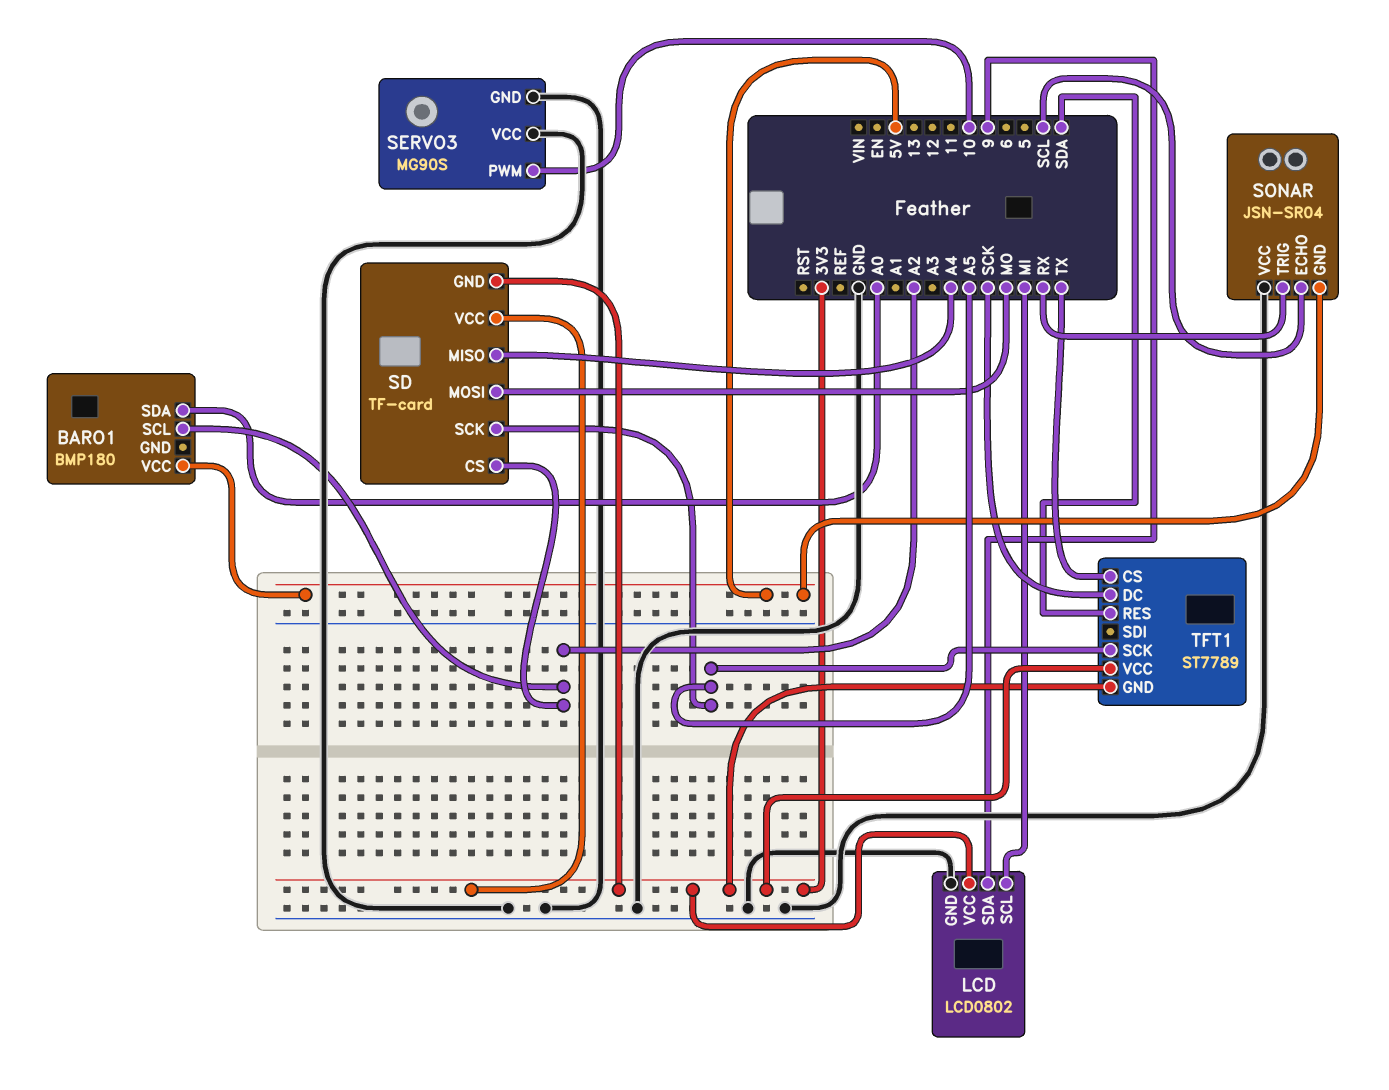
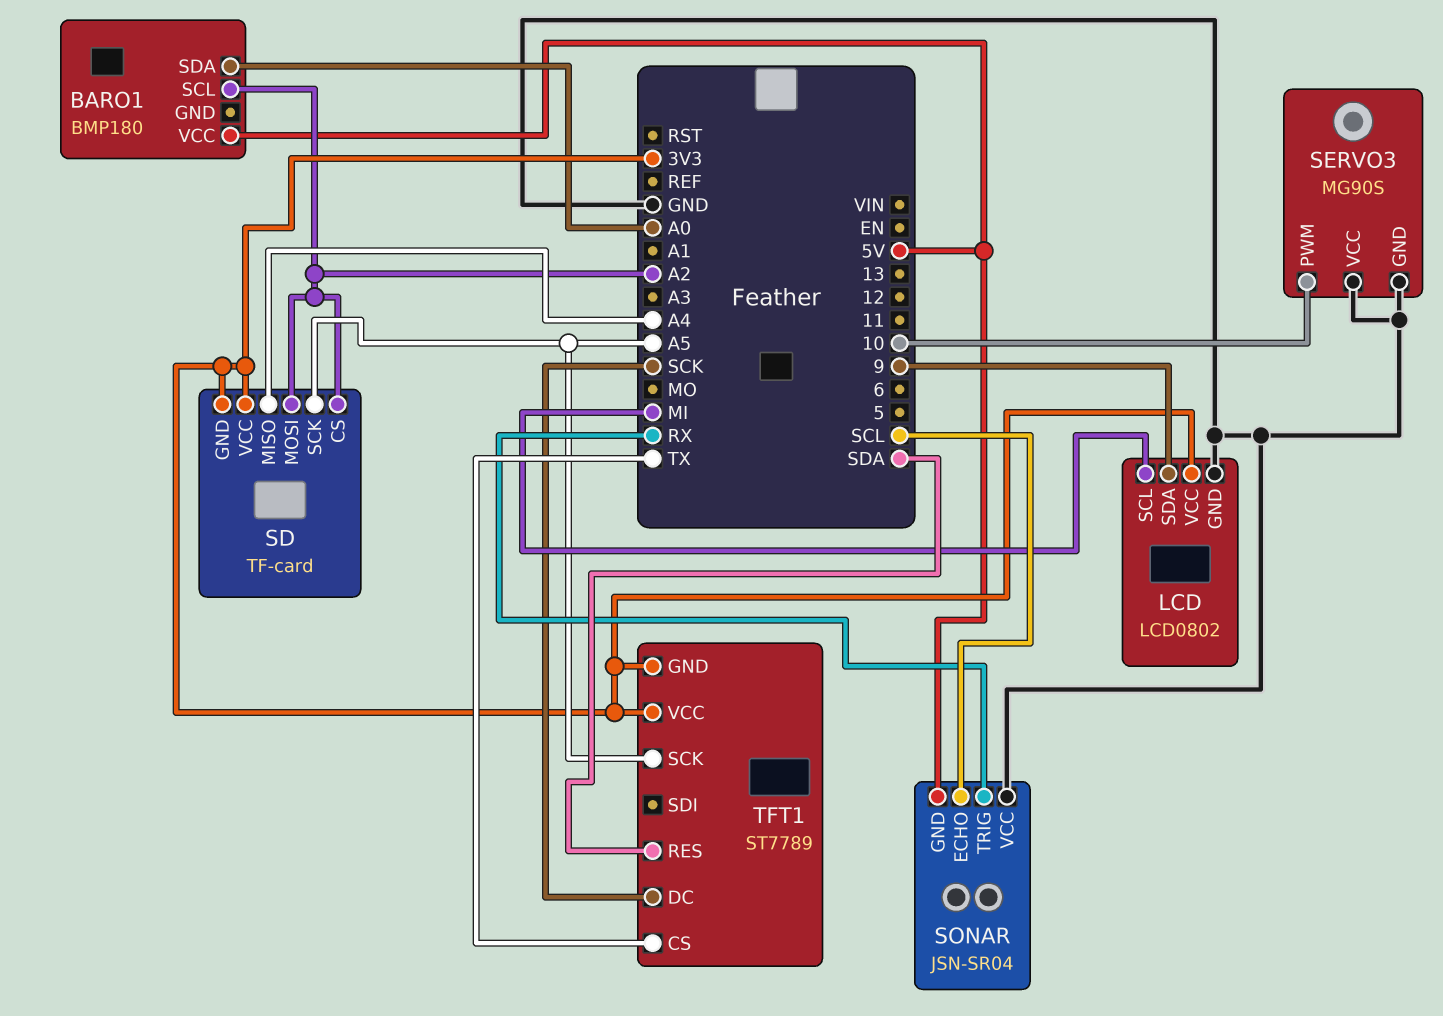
SD pin MOSI: MO -> A2

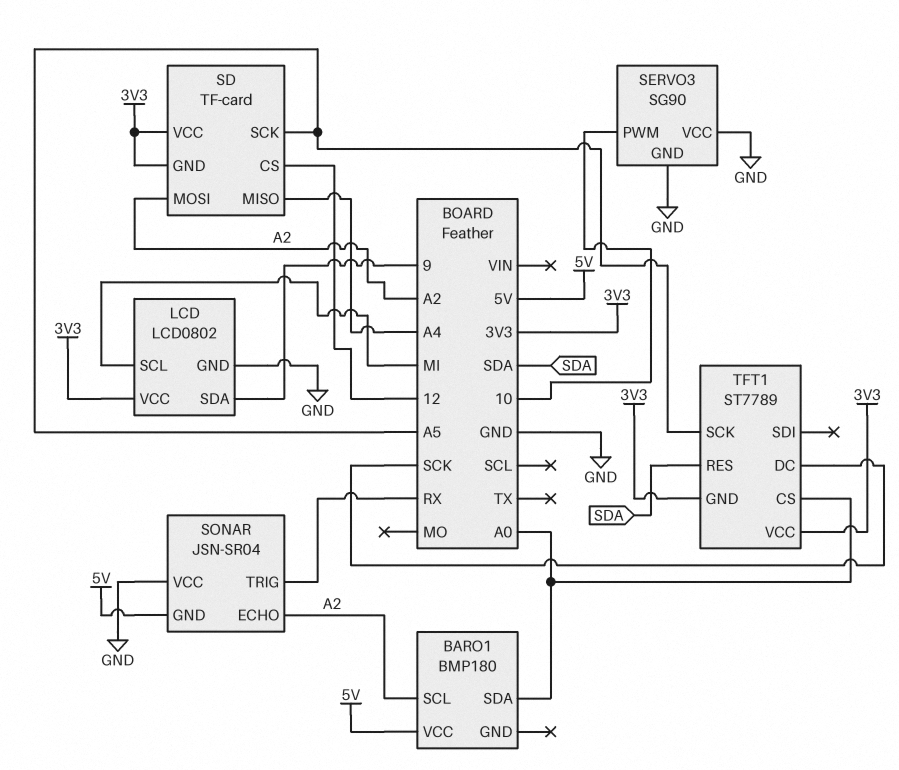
SD pin CS: A2 -> 12
SERVO3: MG90S -> SG90
SONAR pin ECHO: SCL -> A2
TFT1 pin CS: TX -> A0

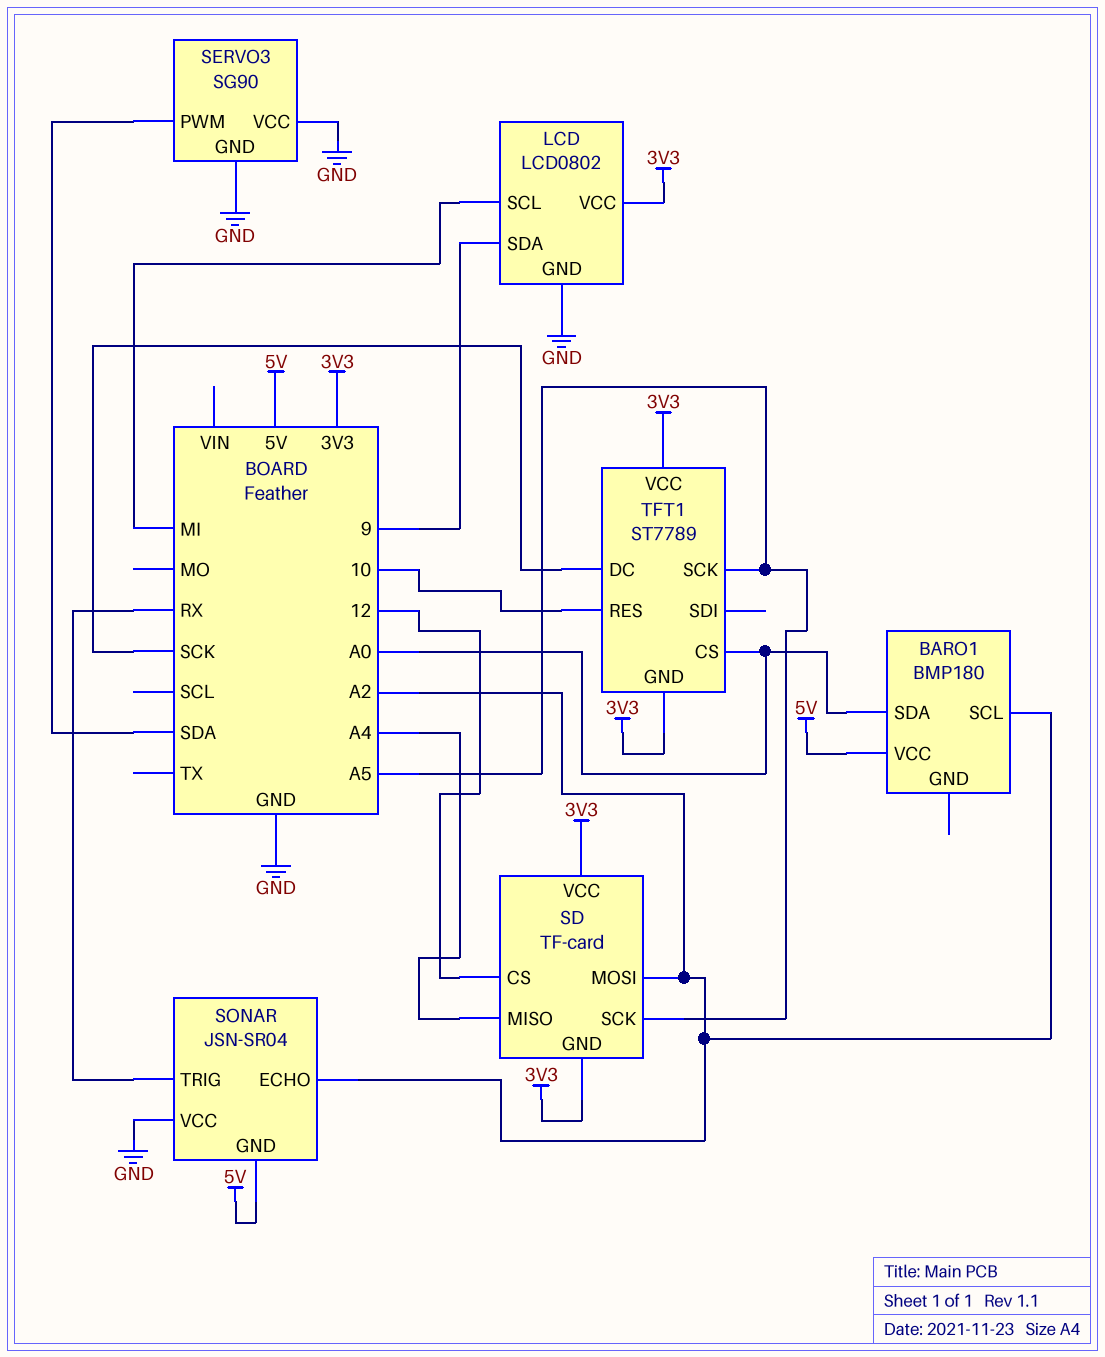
SERVO3 pin PWM: 10 -> SDA
TFT1 pin RES: SDA -> 10

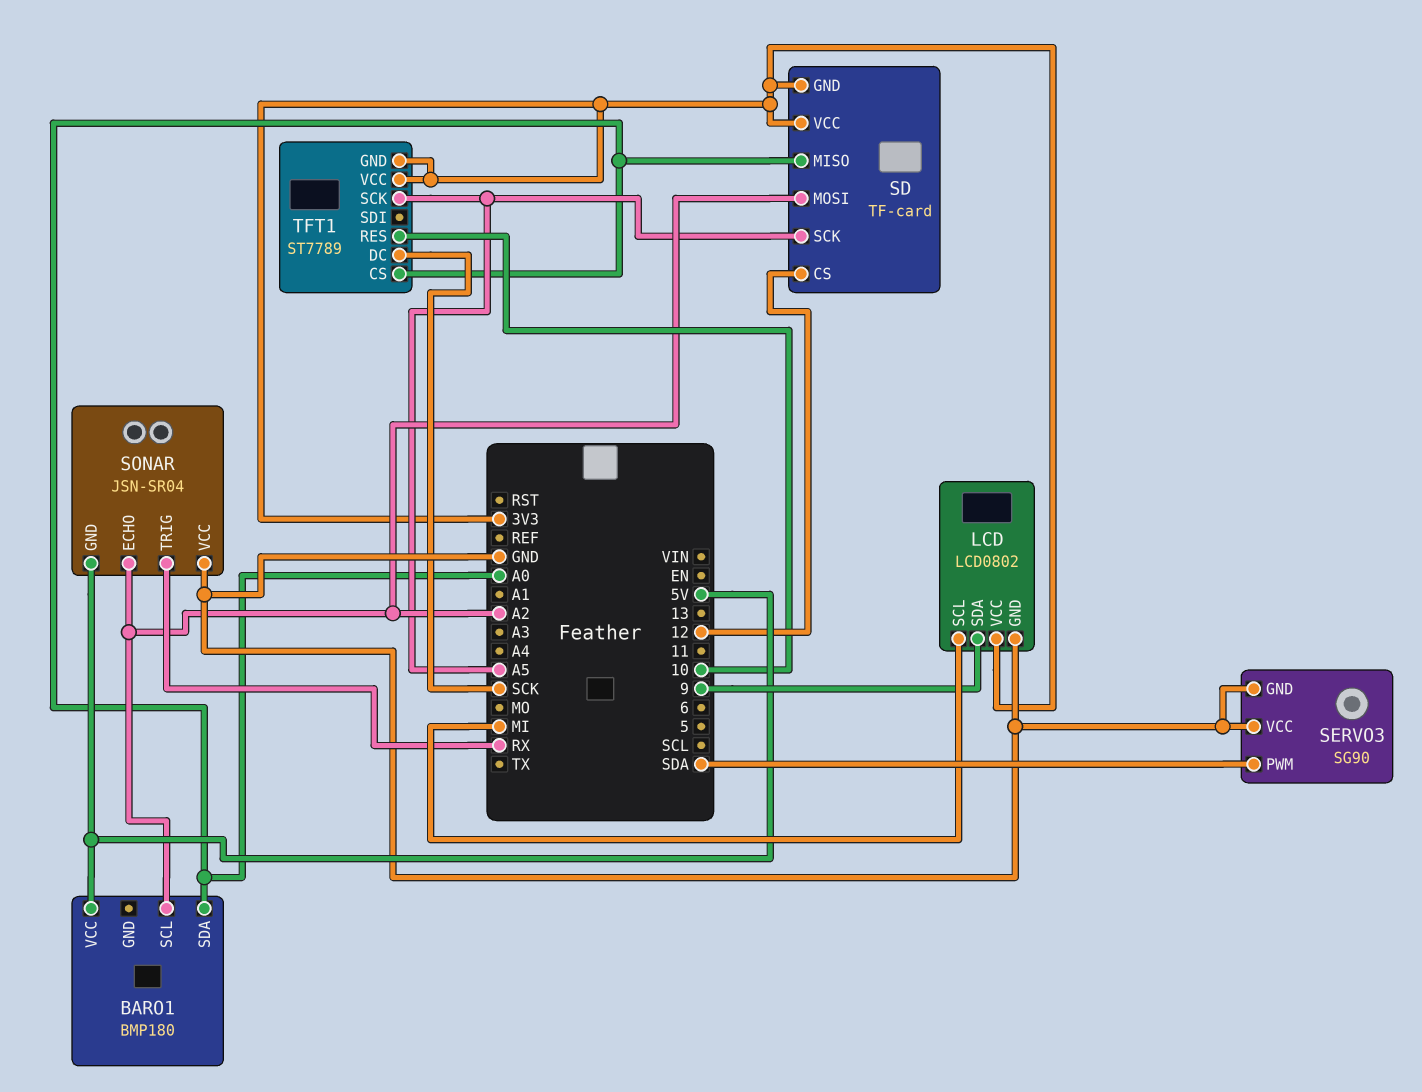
SD pin MISO: A4 -> A0

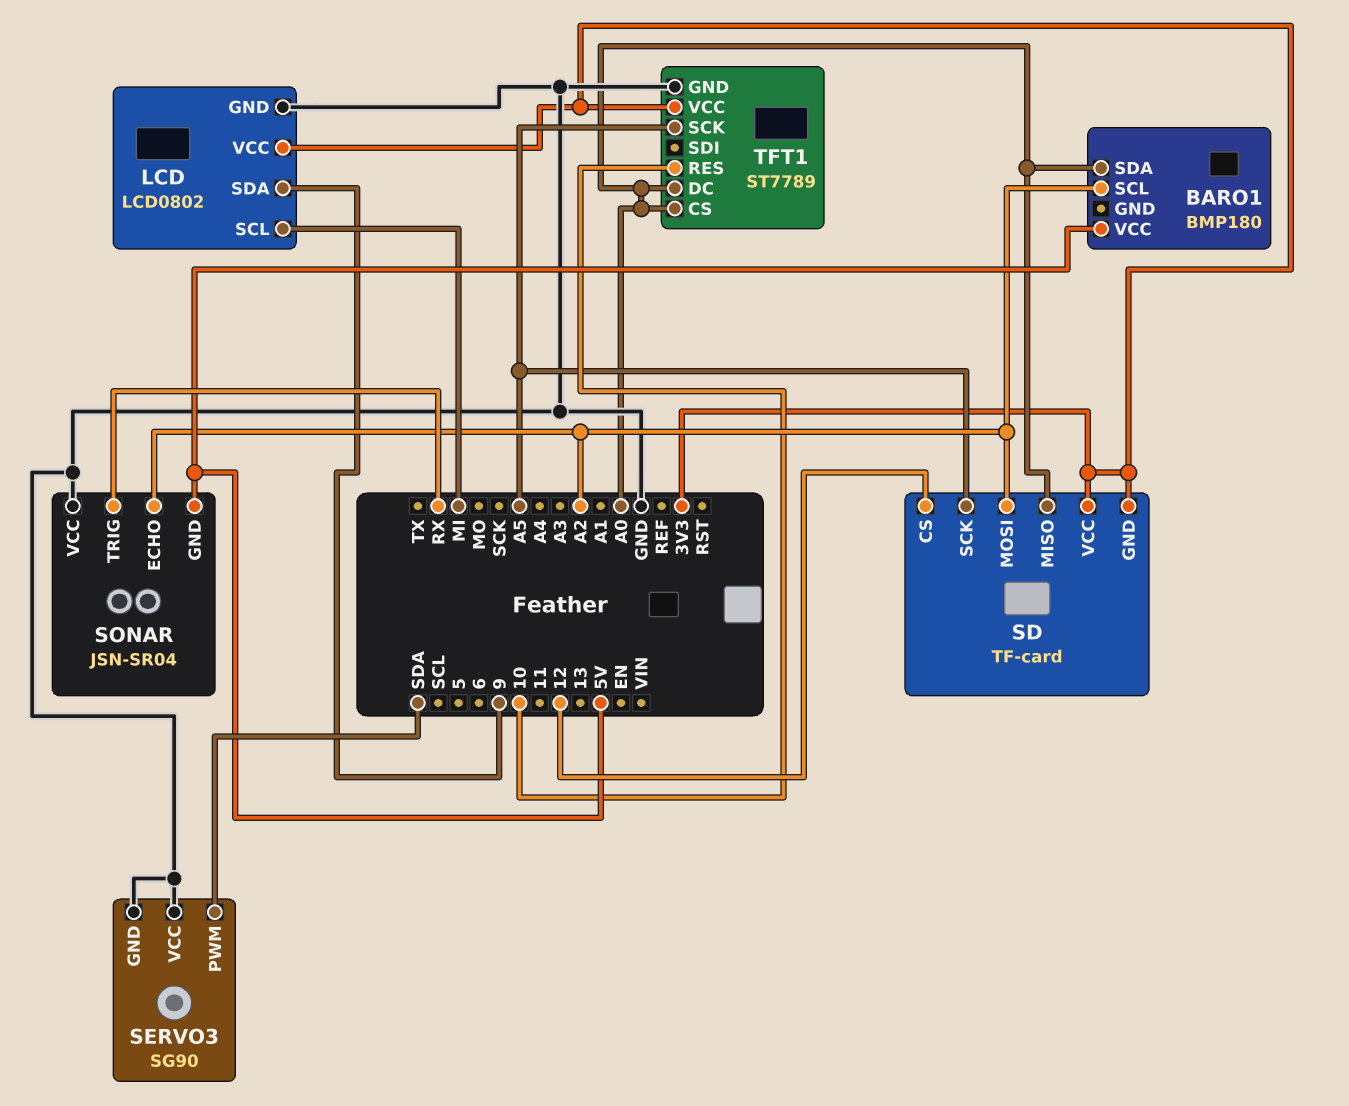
TFT1 pin DC: SCK -> A0
TFT1 pin GND: 3V3 -> GND

